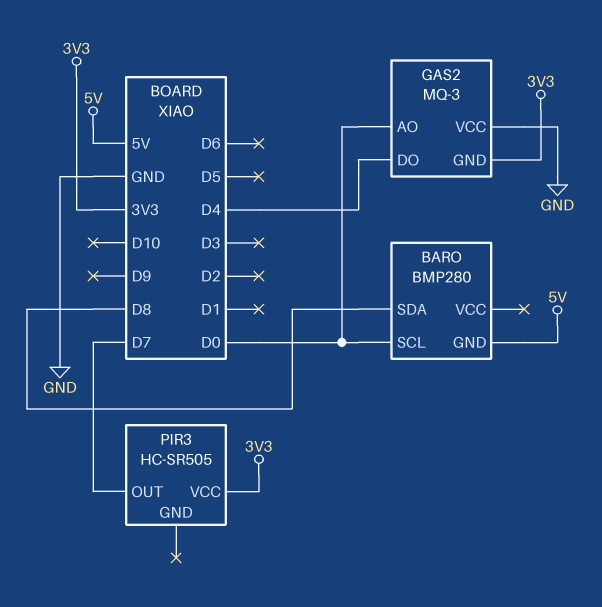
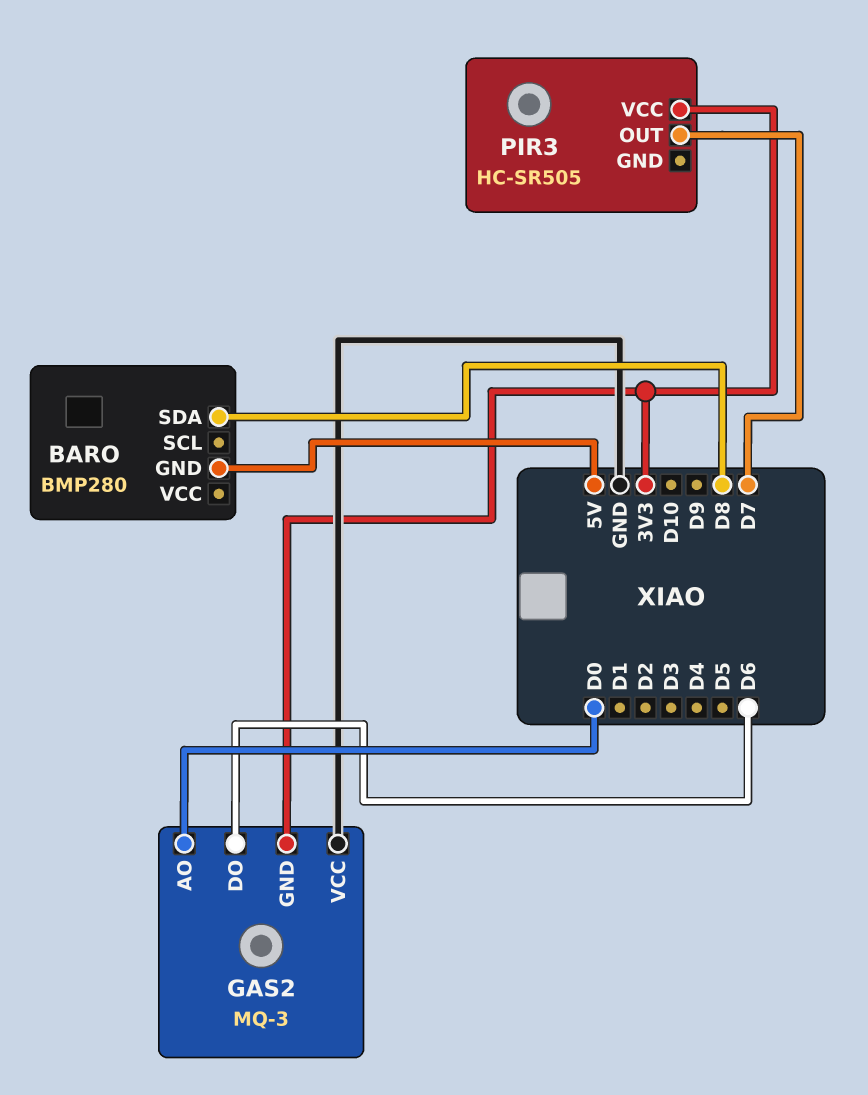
BARO pin SCL: D0 -> none
GAS2 pin DO: D4 -> D6

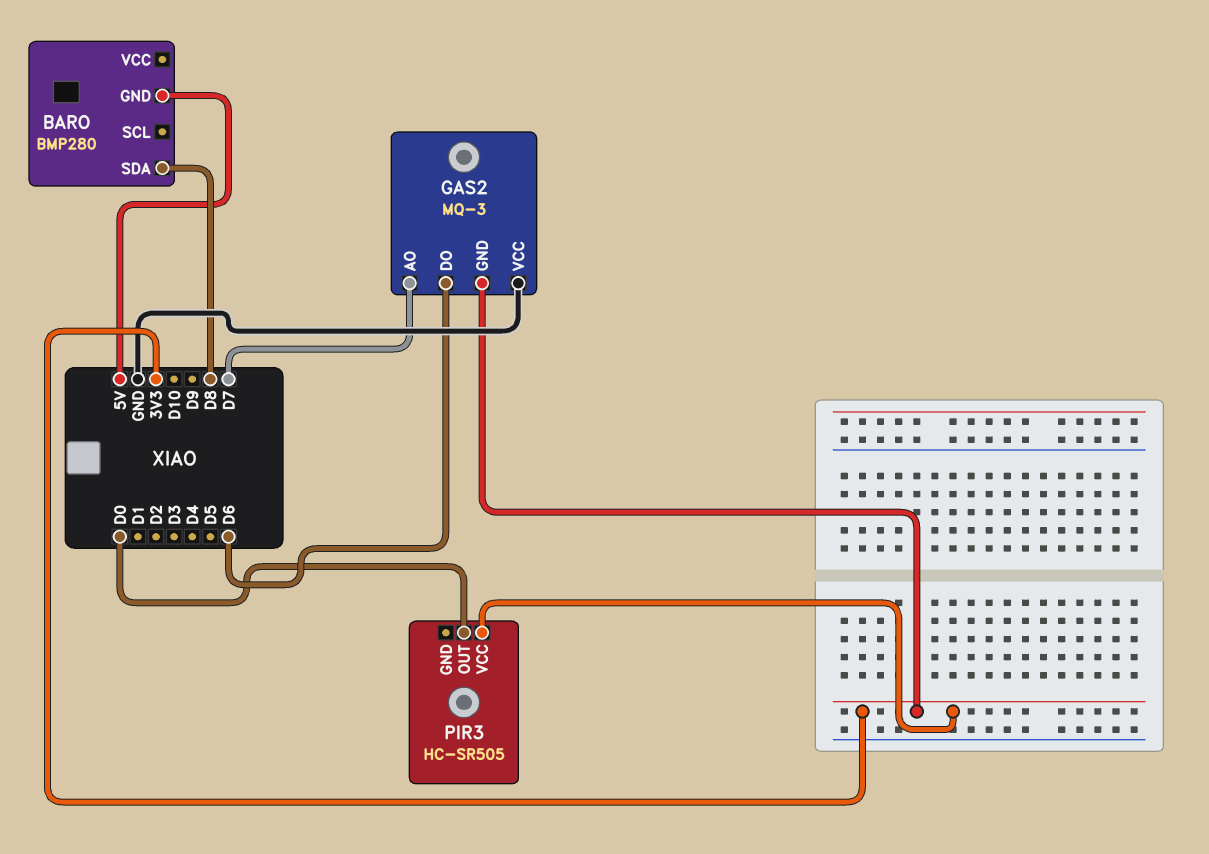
GAS2 pin AO: D0 -> D7
PIR3 pin OUT: D7 -> D0

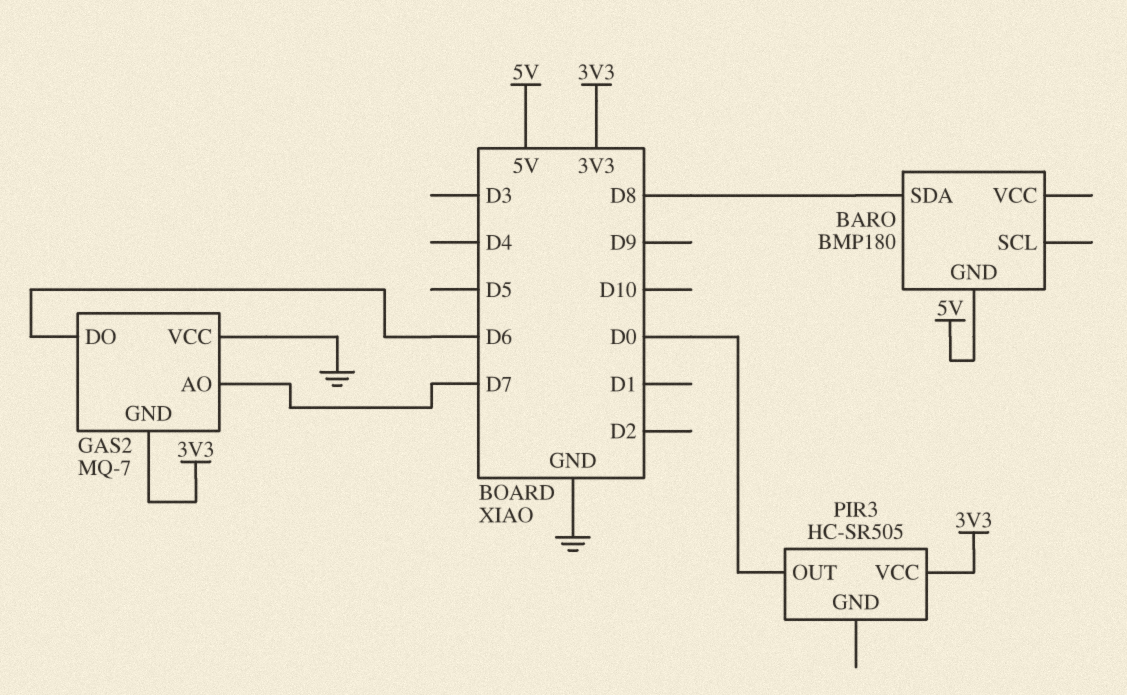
BARO: BMP280 -> BMP180
GAS2: MQ-3 -> MQ-7

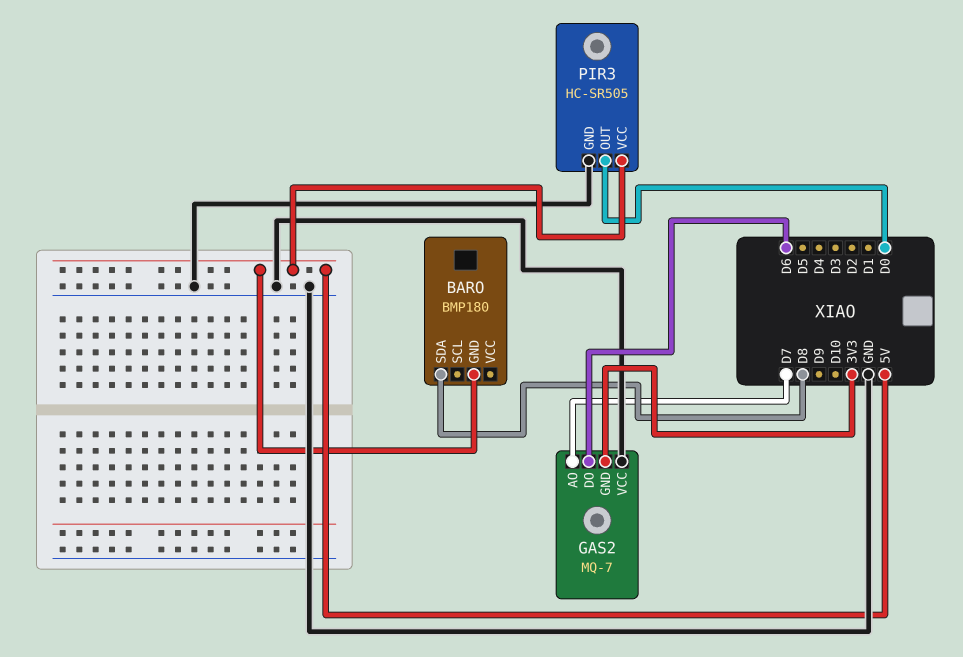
PIR3 pin GND: none -> GND
PIR3 pin VCC: 3V3 -> 5V

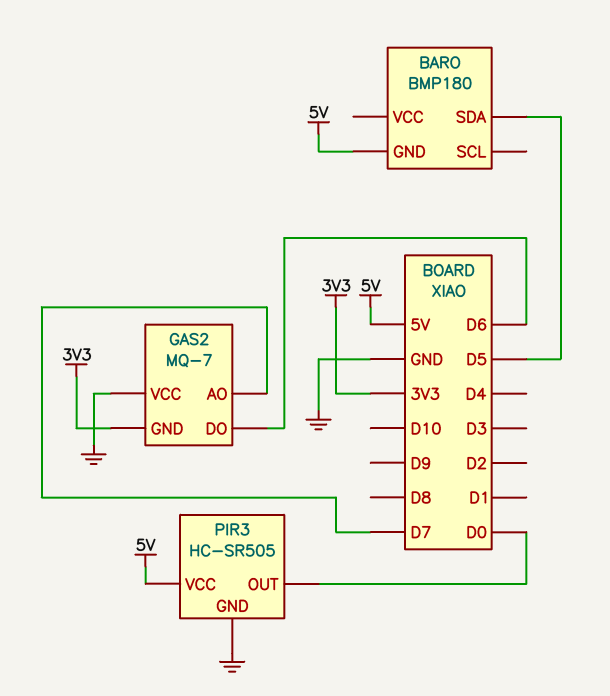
BARO pin SDA: D8 -> D5

